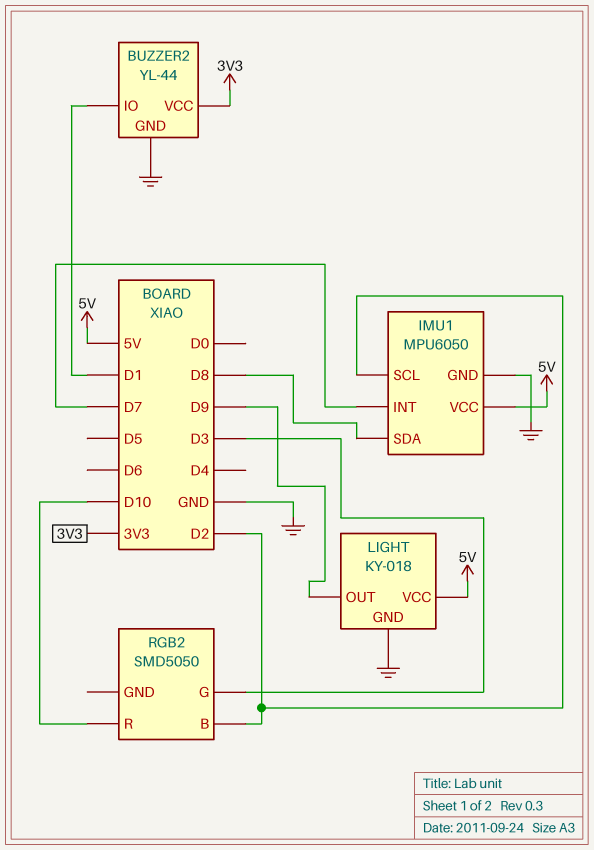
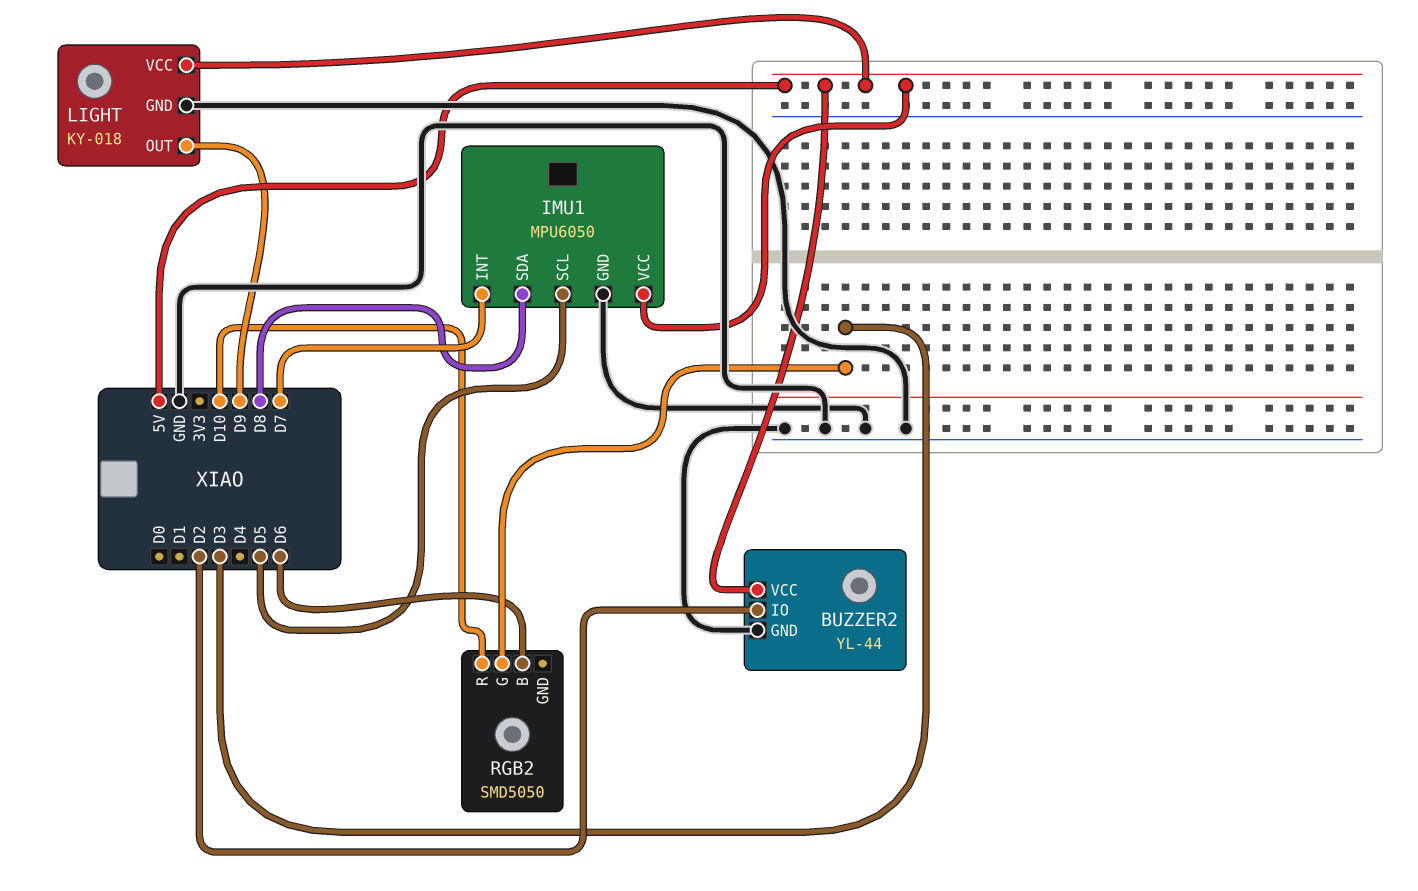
BUZZER2 pin IO: D1 -> D2
BUZZER2 pin VCC: 3V3 -> 5V
IMU1 pin SCL: D2 -> D5
RGB2 pin B: D2 -> D6

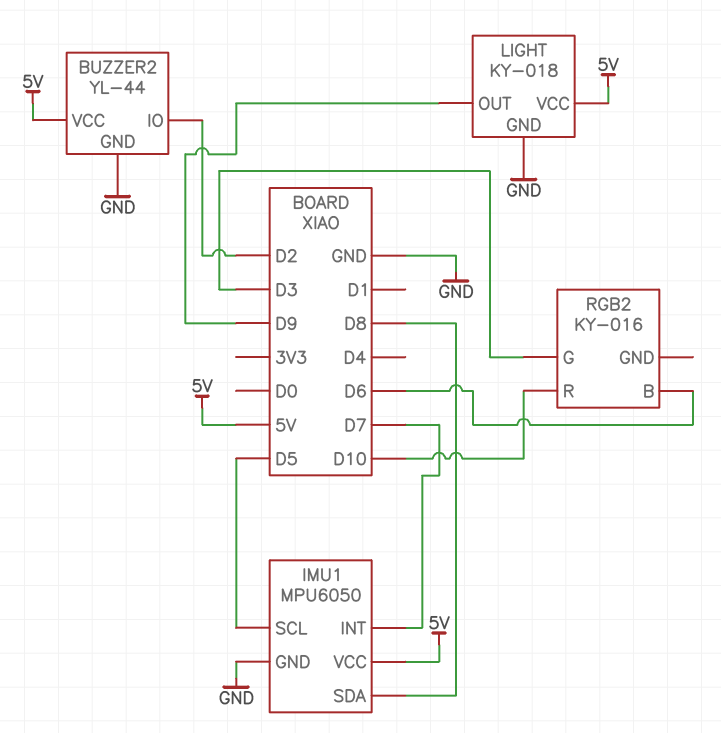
RGB2: SMD5050 -> KY-016

